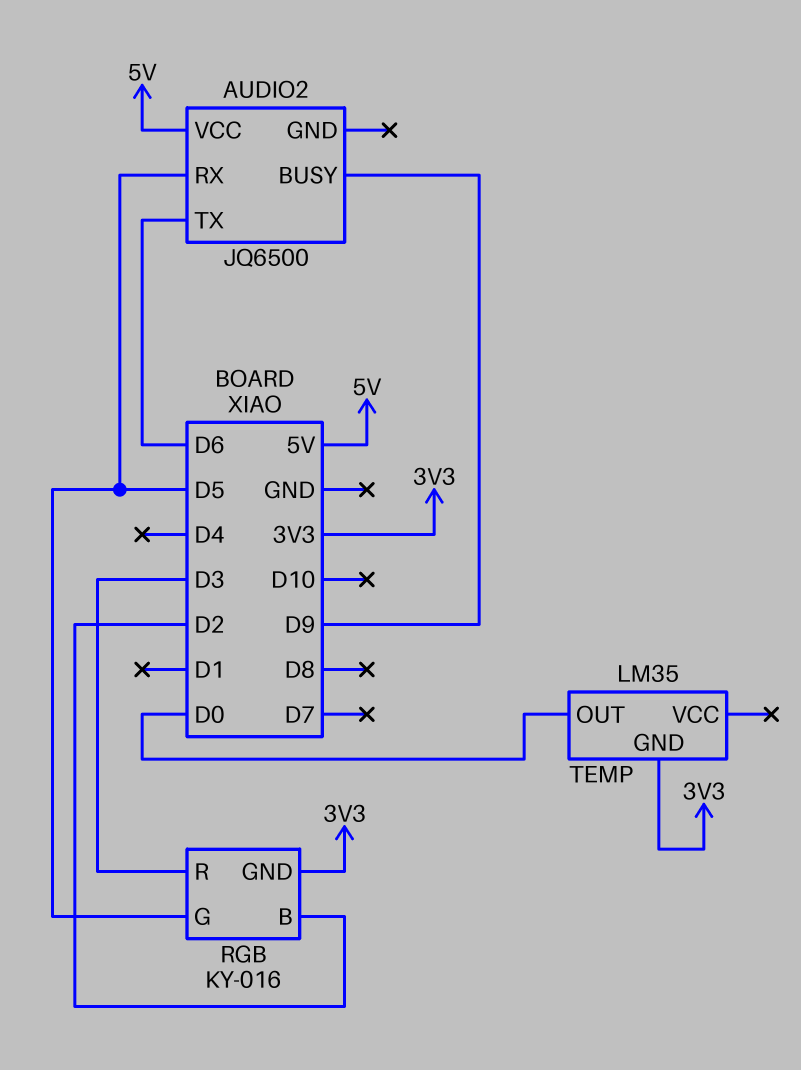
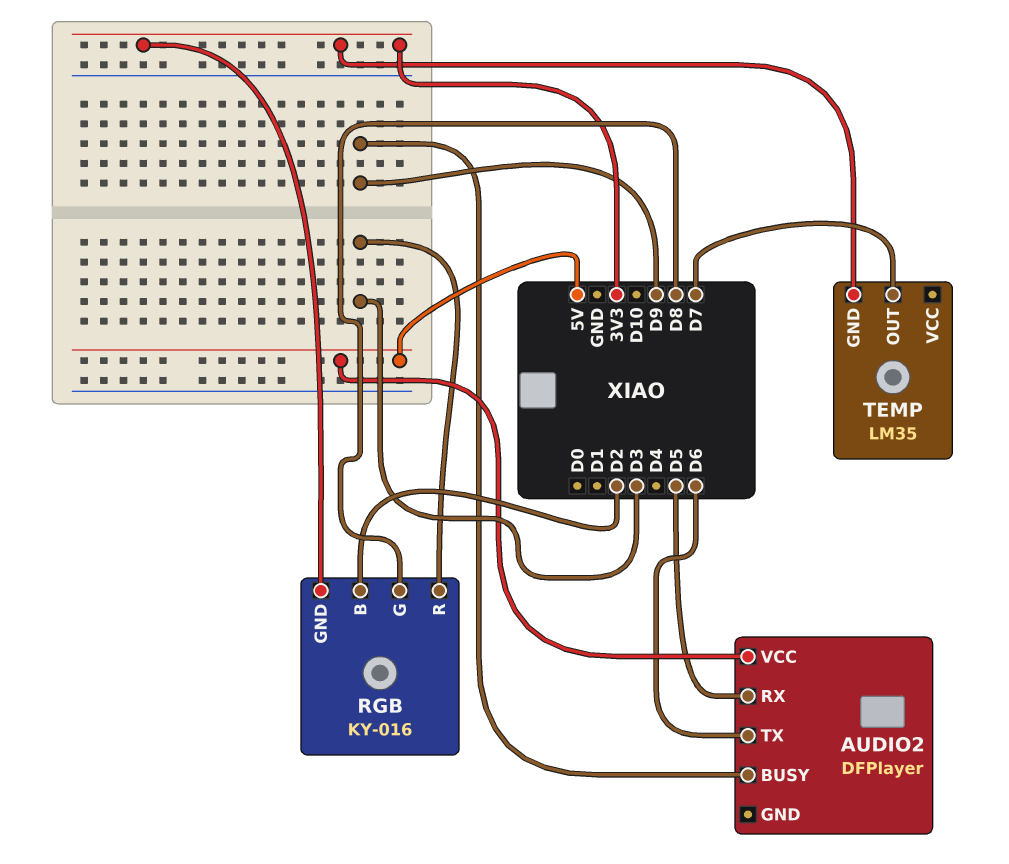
AUDIO2: JQ6500 -> DFPlayer
RGB pin G: D5 -> D8
TEMP pin OUT: D0 -> D7

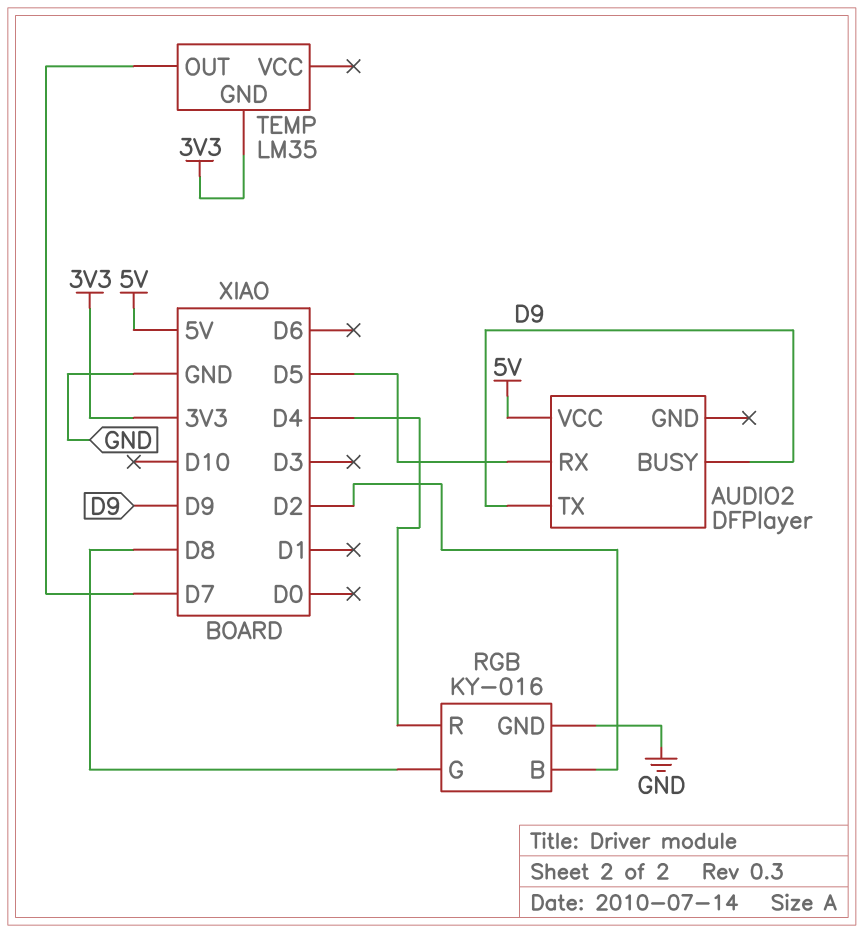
AUDIO2 pin TX: D6 -> D9
RGB pin GND: 3V3 -> GND
RGB pin R: D3 -> D4

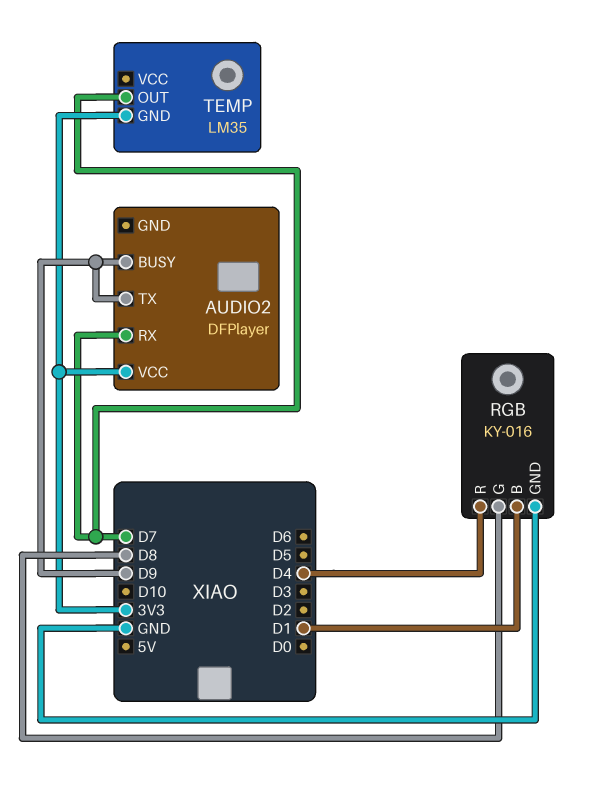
AUDIO2 pin RX: D5 -> D7
AUDIO2 pin VCC: 5V -> 3V3
RGB pin B: D2 -> D1

